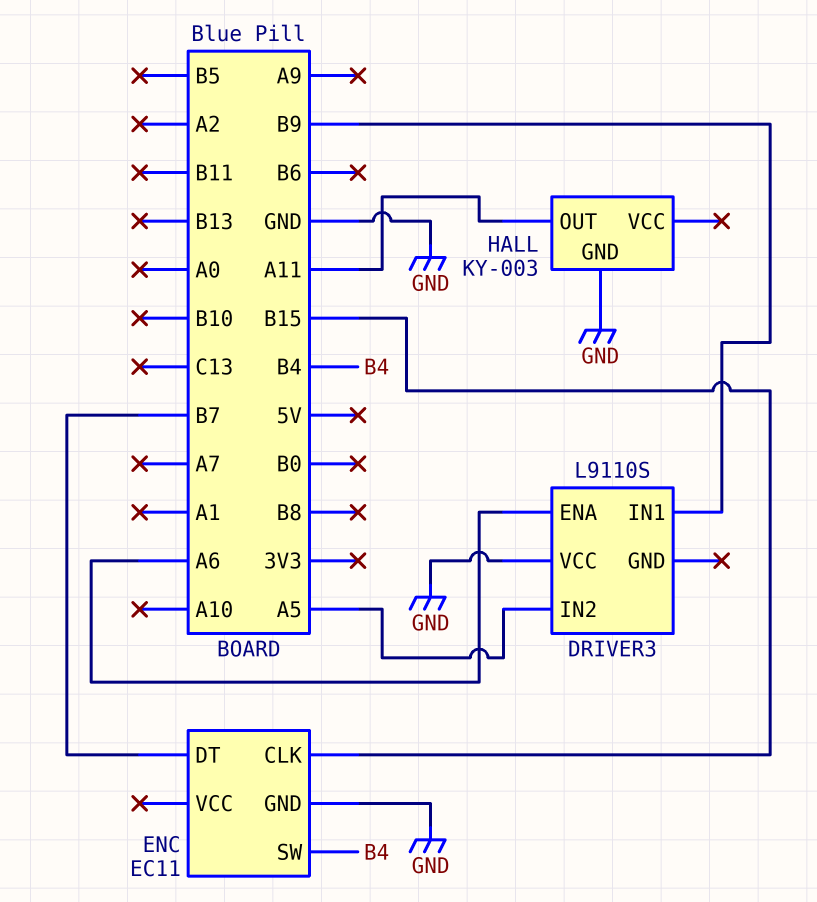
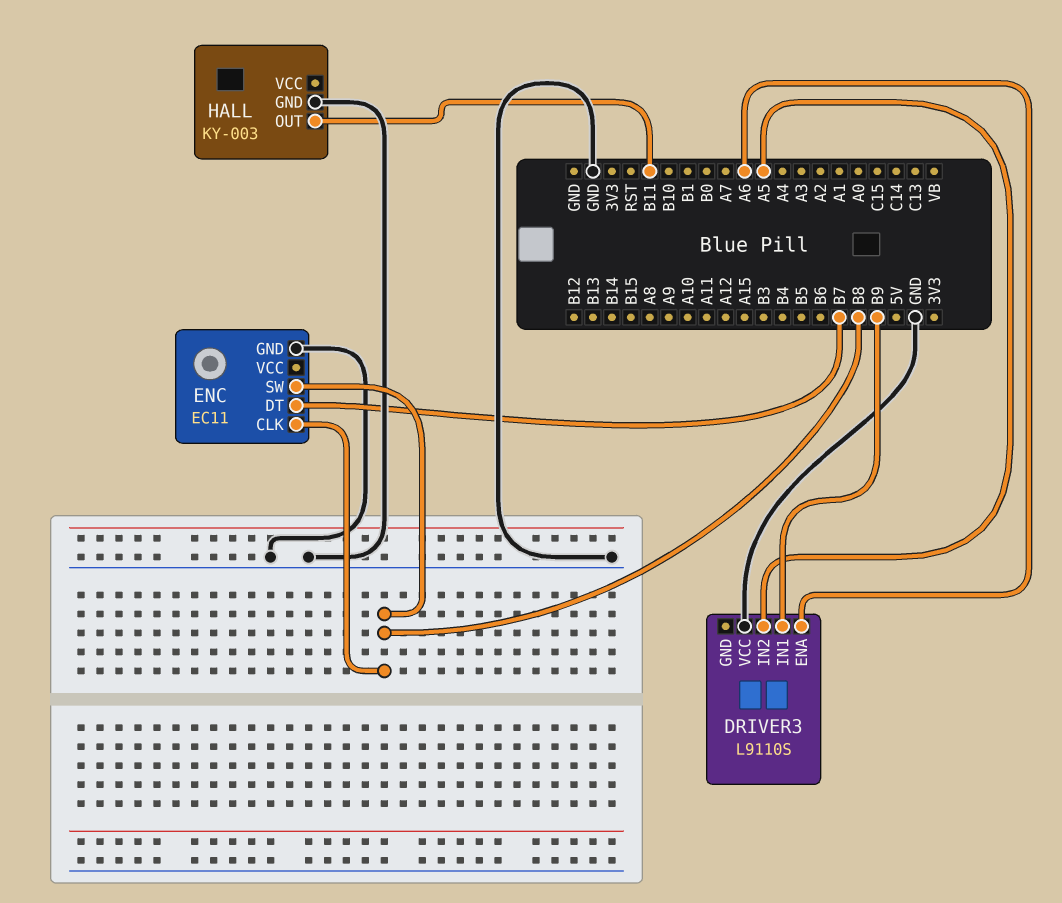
ENC pin CLK: B15 -> B8
ENC pin SW: B4 -> B8
HALL pin OUT: A11 -> B11

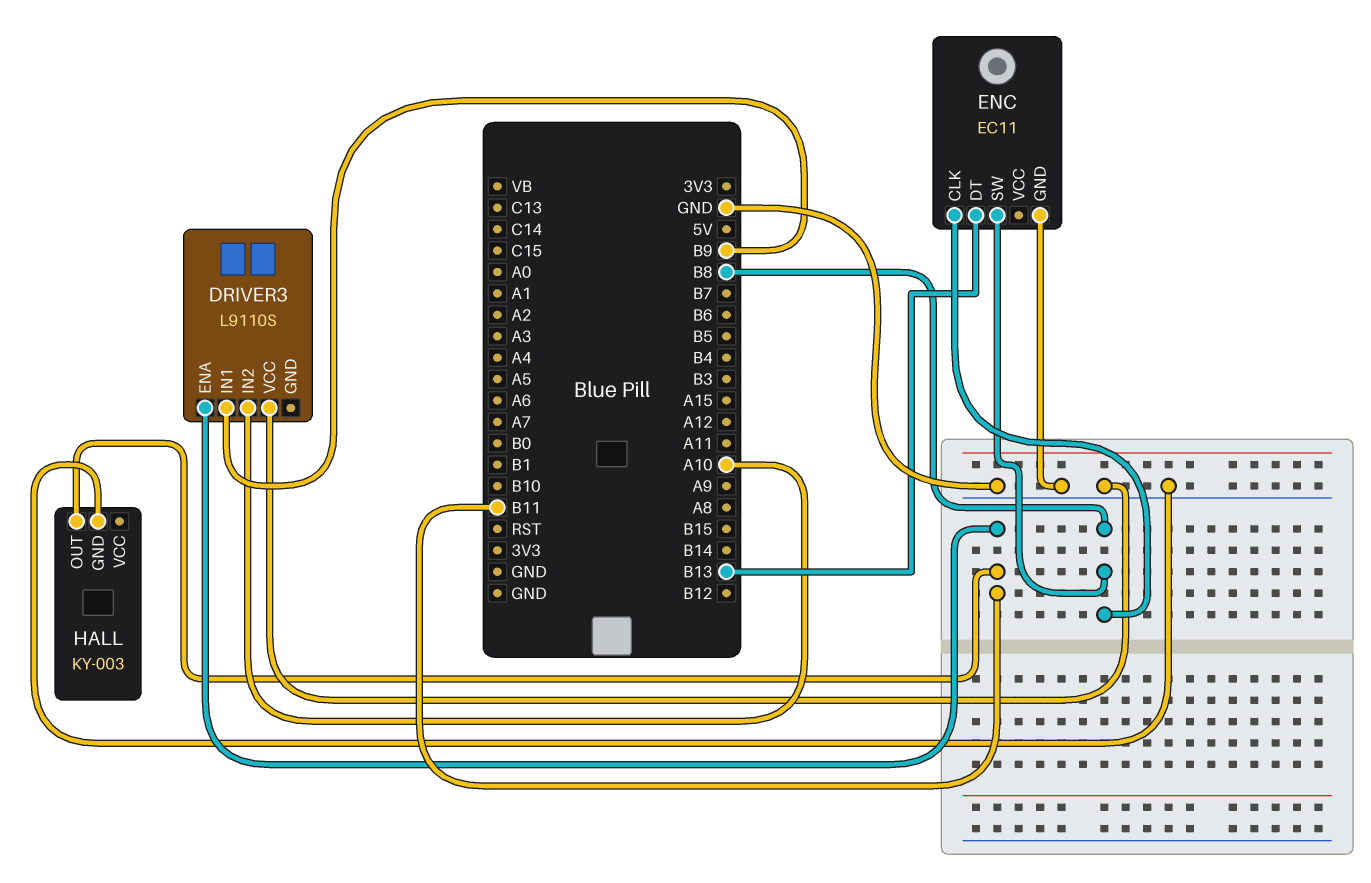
DRIVER3 pin ENA: A6 -> B11
DRIVER3 pin IN2: A5 -> A10
ENC pin DT: B7 -> B13

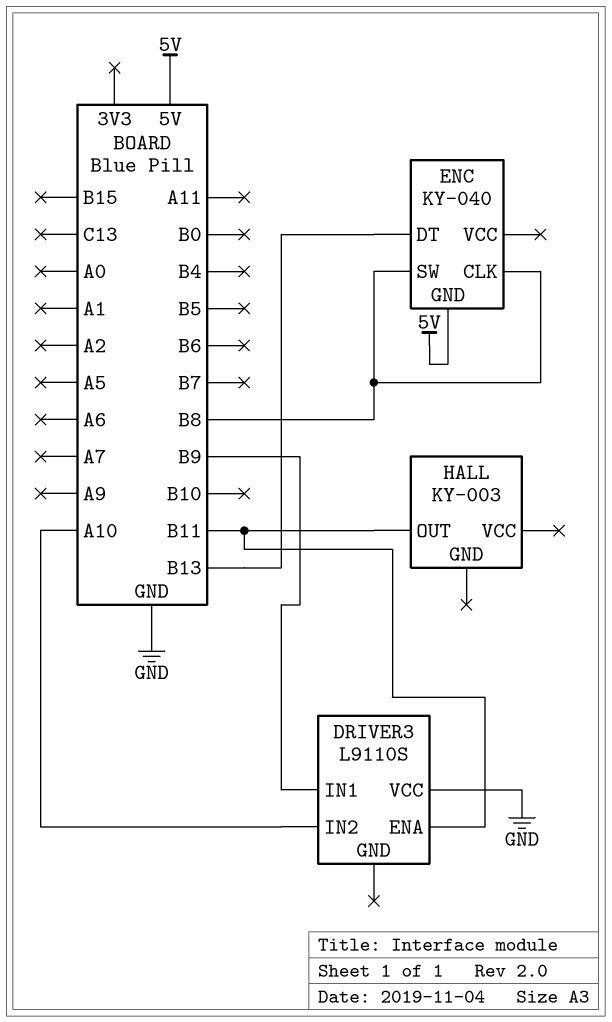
ENC: EC11 -> KY-040
ENC pin GND: GND -> 5V
HALL pin GND: GND -> none

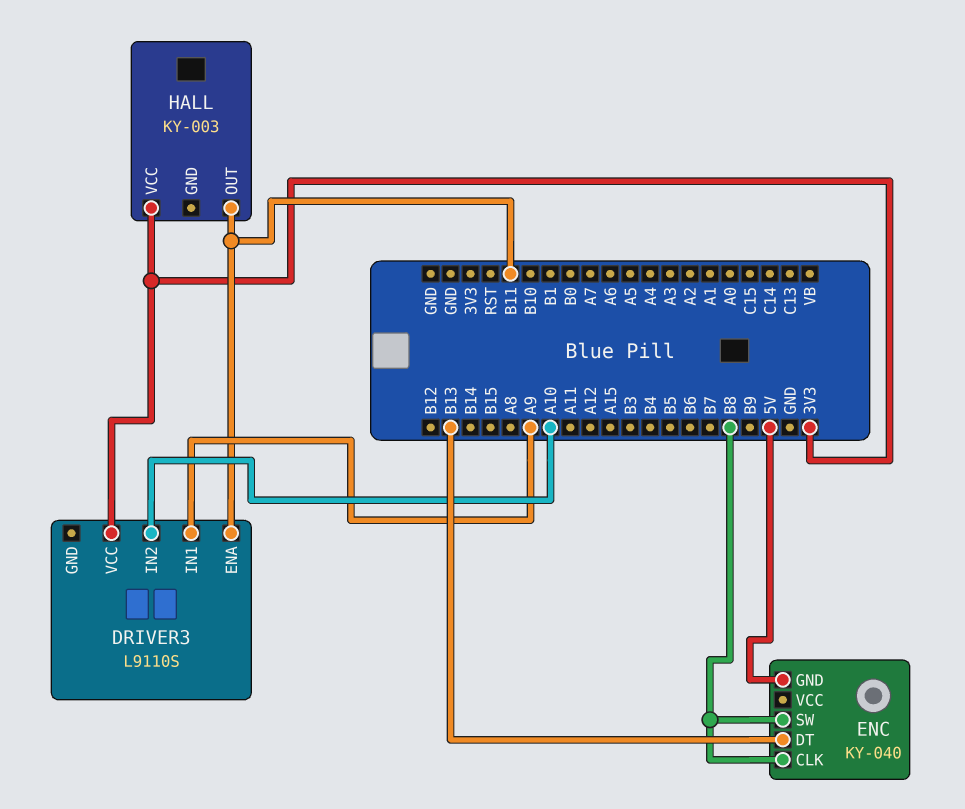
DRIVER3 pin IN1: B9 -> A9
DRIVER3 pin VCC: GND -> 3V3
HALL pin VCC: none -> 3V3

